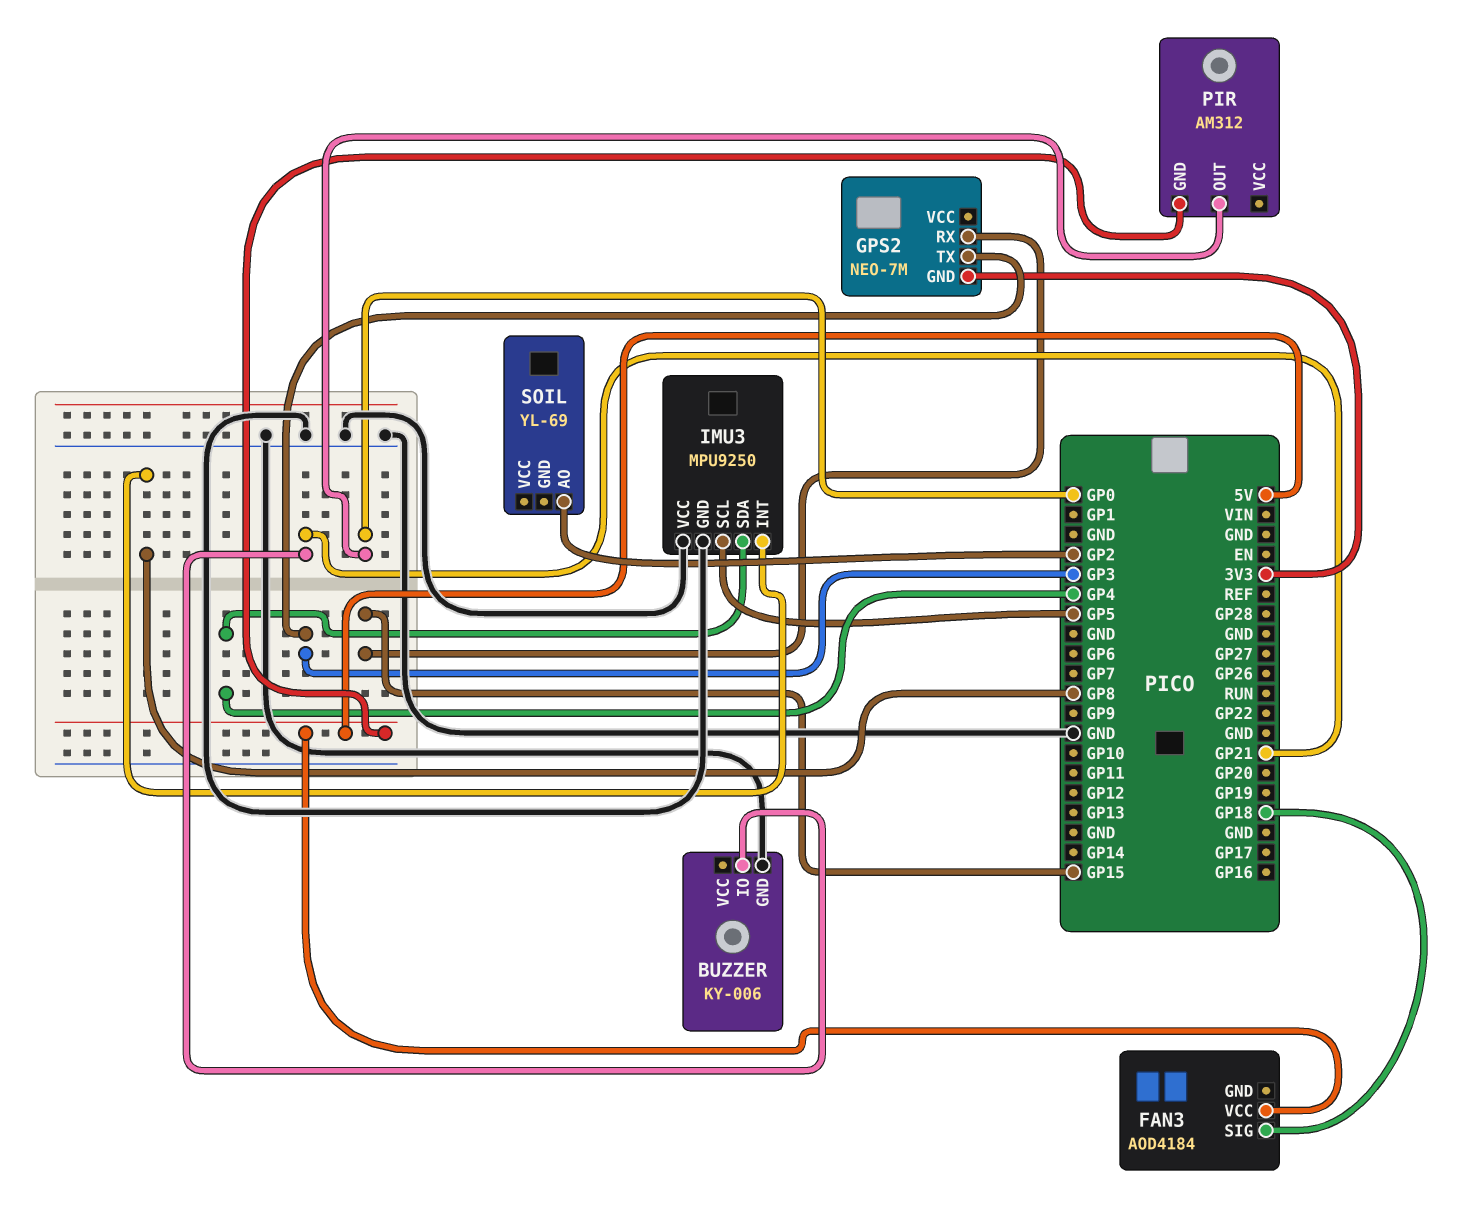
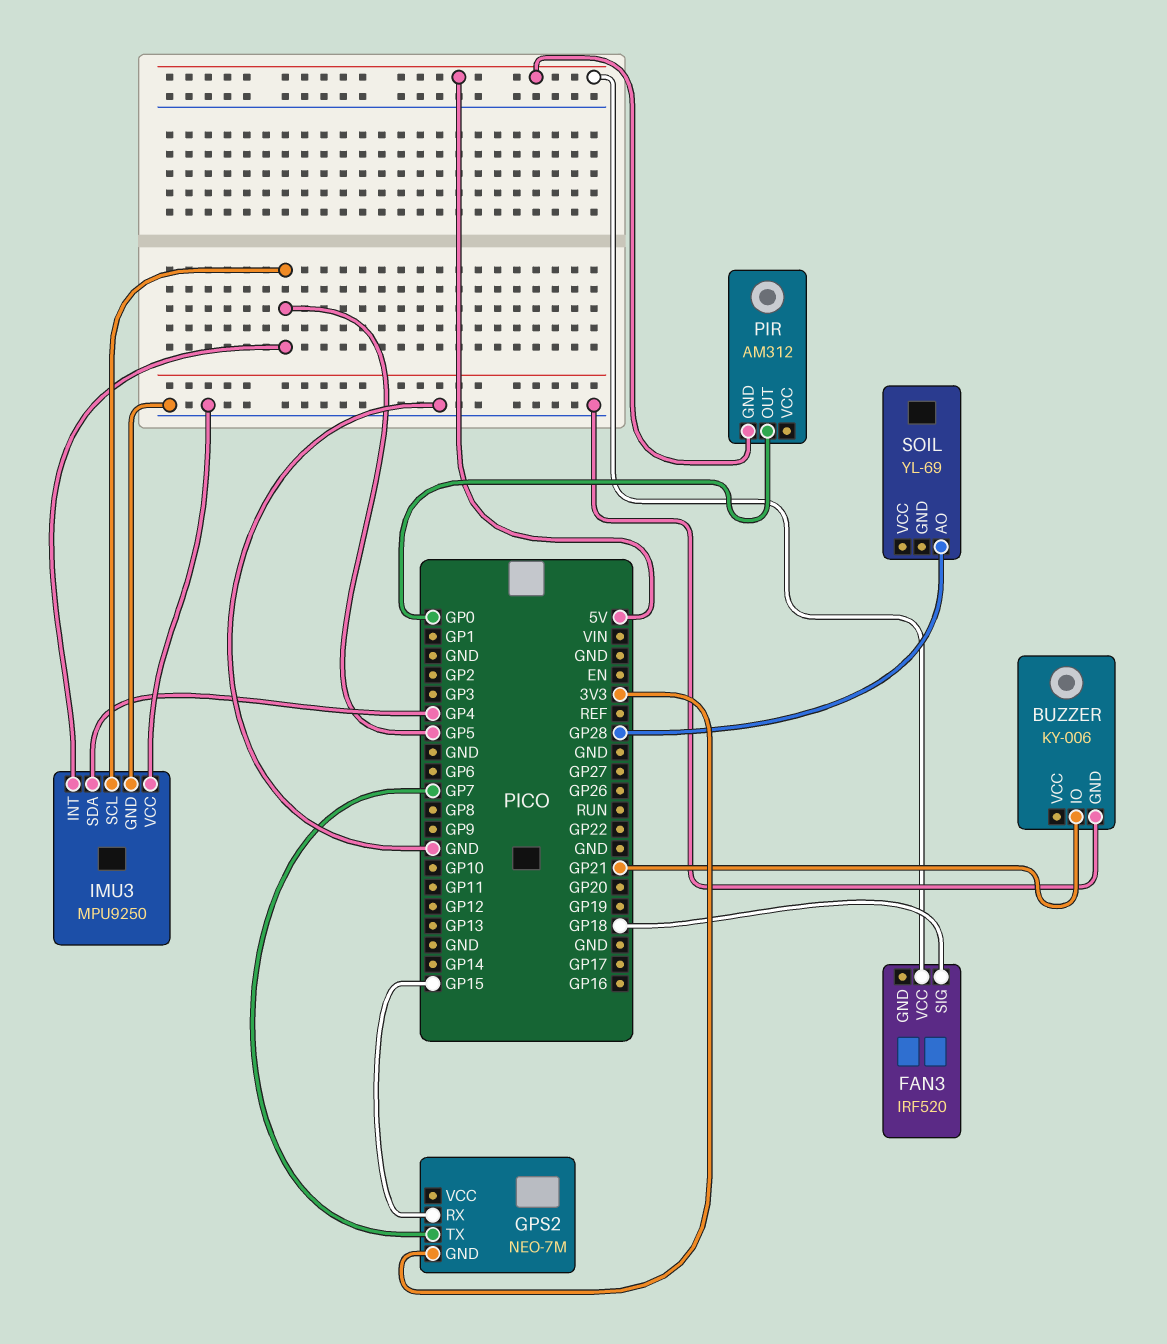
FAN3: AOD4184 -> IRF520
GPS2 pin TX: GP3 -> GP7
IMU3 pin INT: GP8 -> GP5
SOIL pin AO: GP2 -> GP28

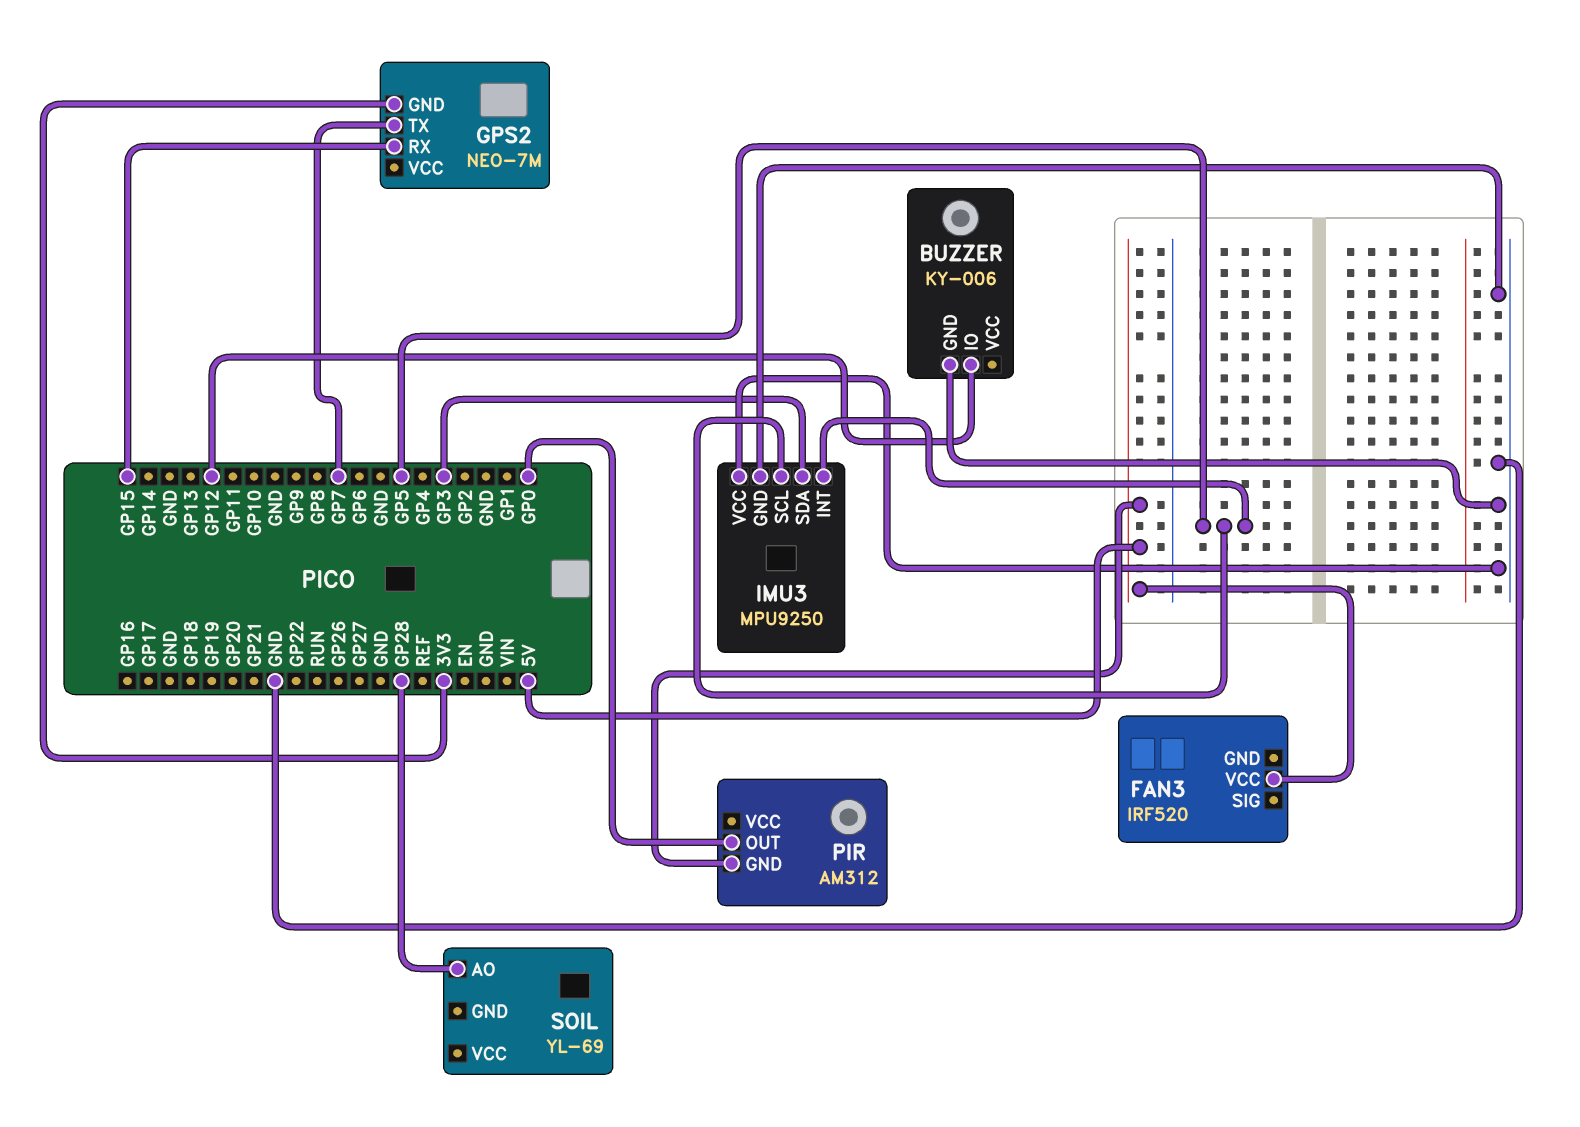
BUZZER pin IO: GP21 -> GP12
FAN3 pin SIG: GP18 -> none
IMU3 pin SDA: GP4 -> GP3

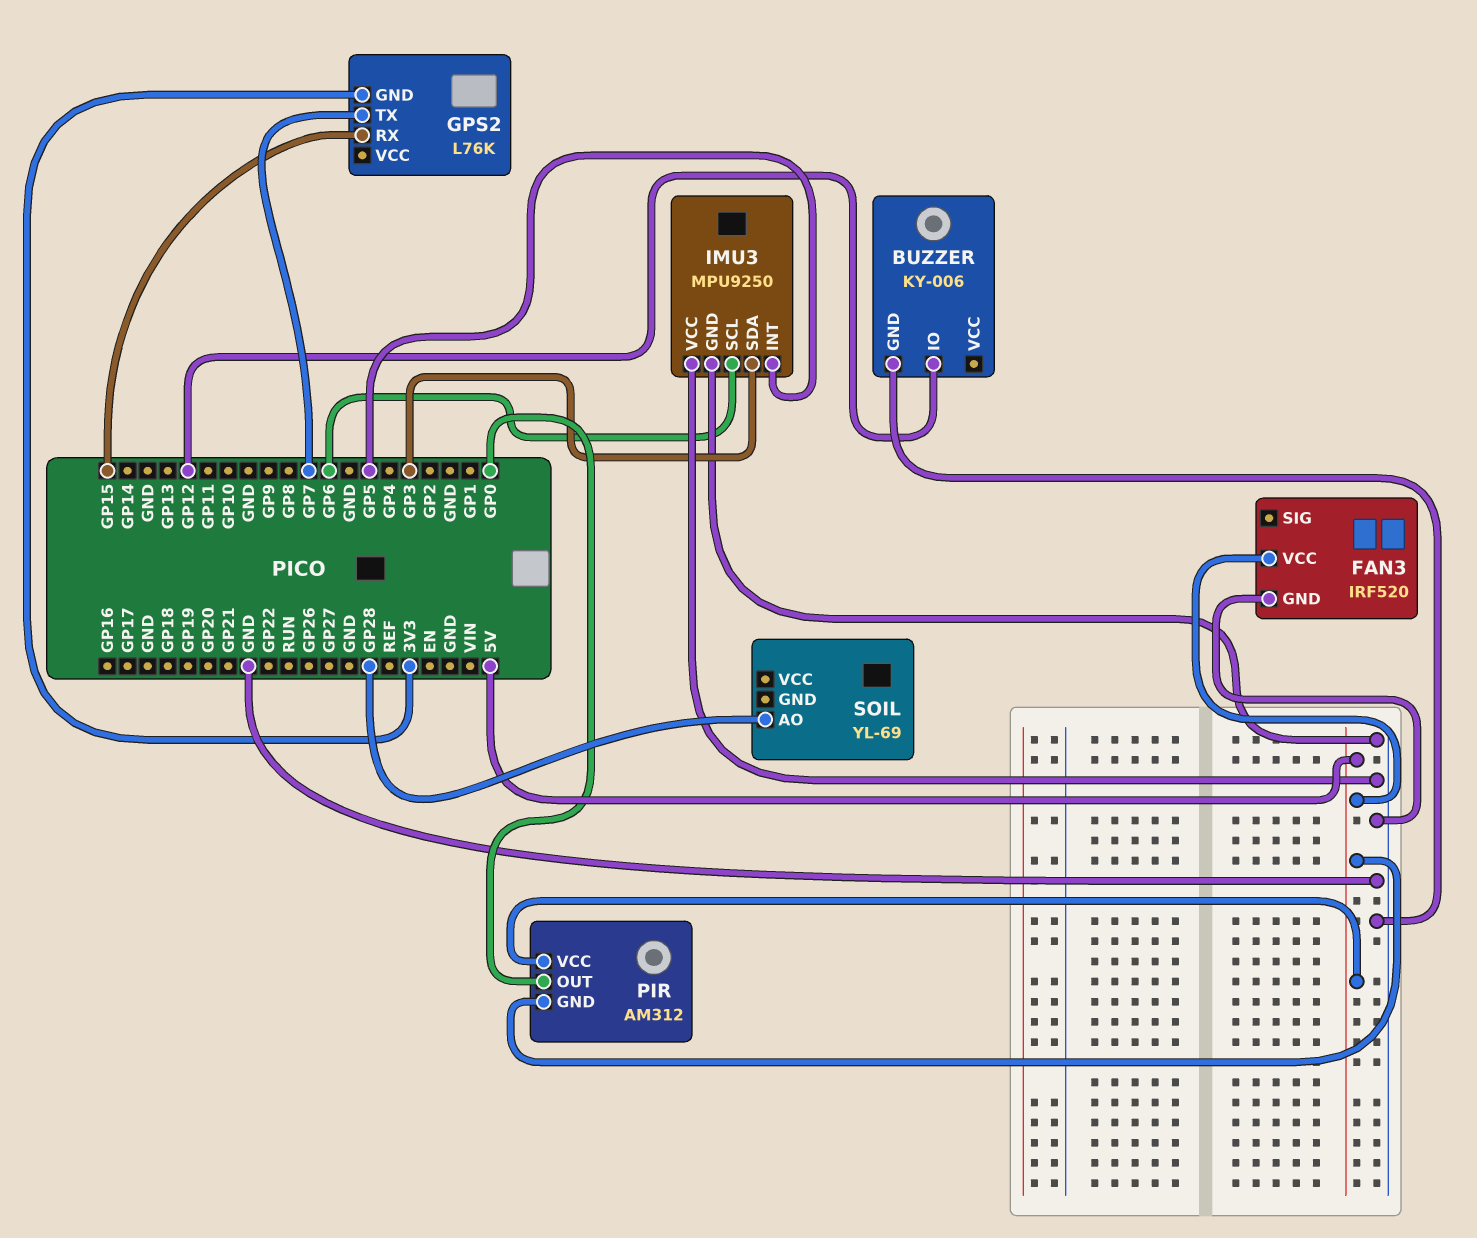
FAN3 pin GND: none -> GND
GPS2: NEO-7M -> L76K
IMU3 pin SCL: GP5 -> GP6
PIR pin VCC: none -> 5V

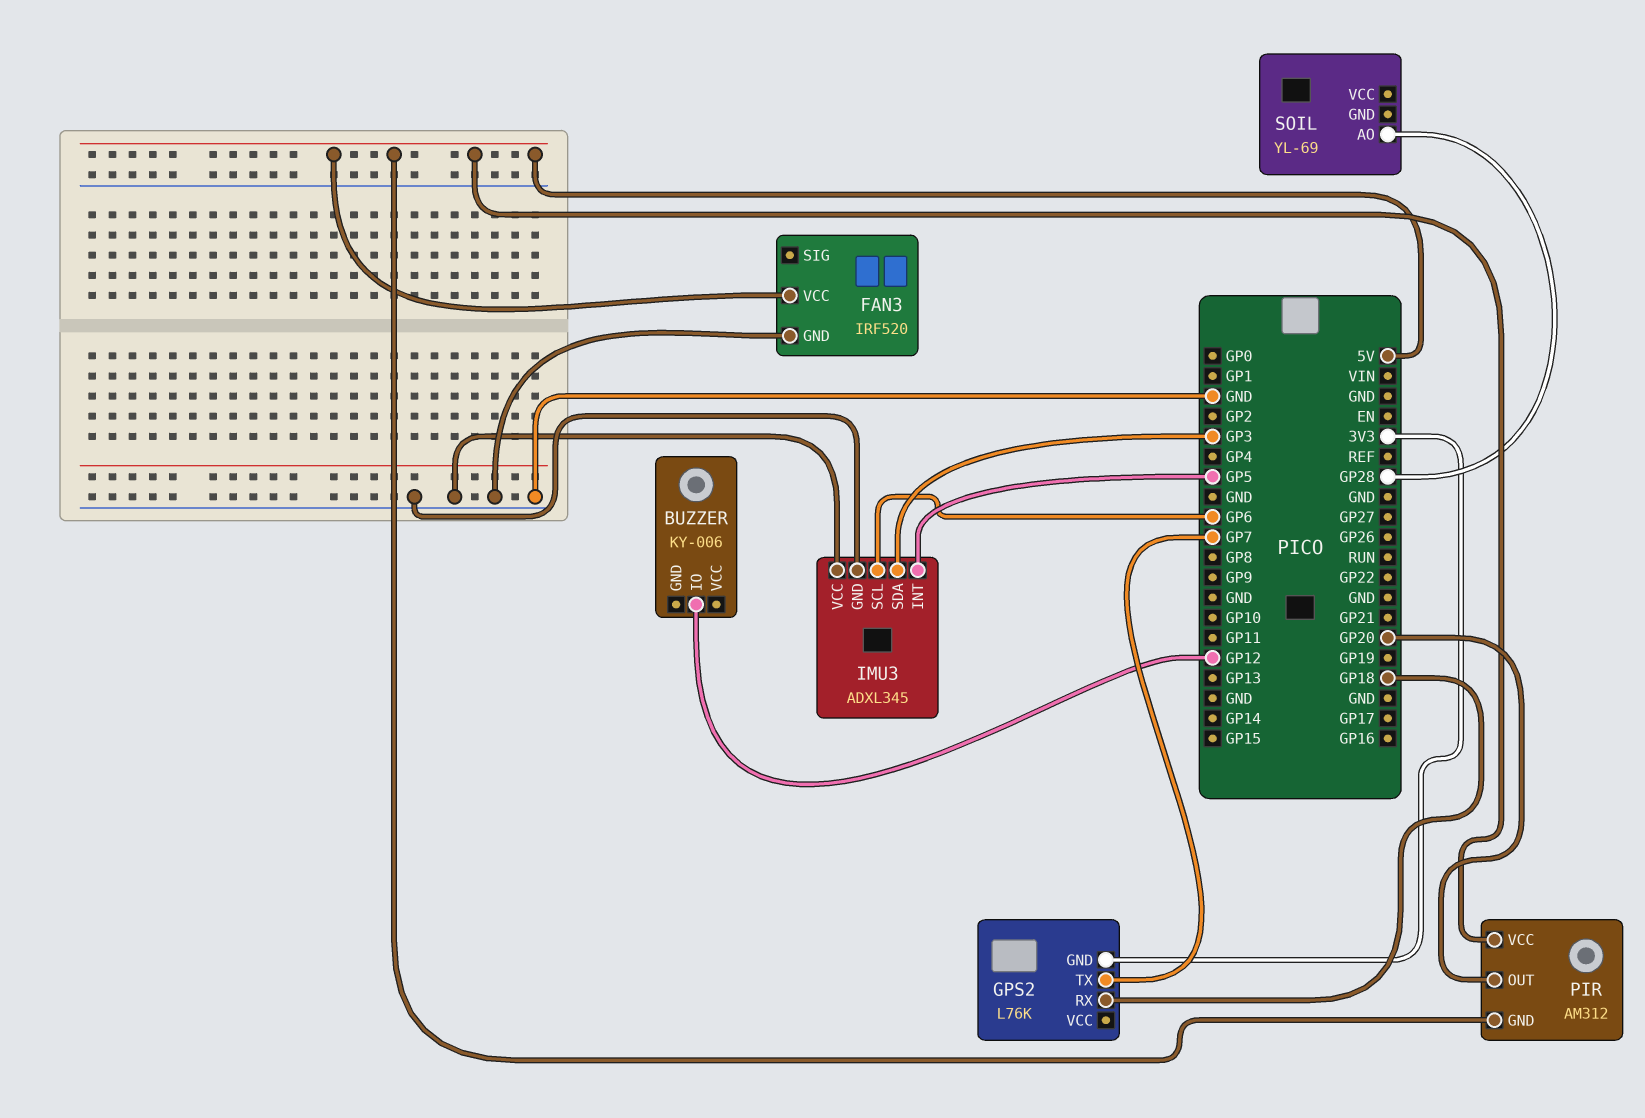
BUZZER pin GND: GND -> none
GPS2 pin RX: GP15 -> GP18
IMU3: MPU9250 -> ADXL345
PIR pin OUT: GP0 -> GP20

